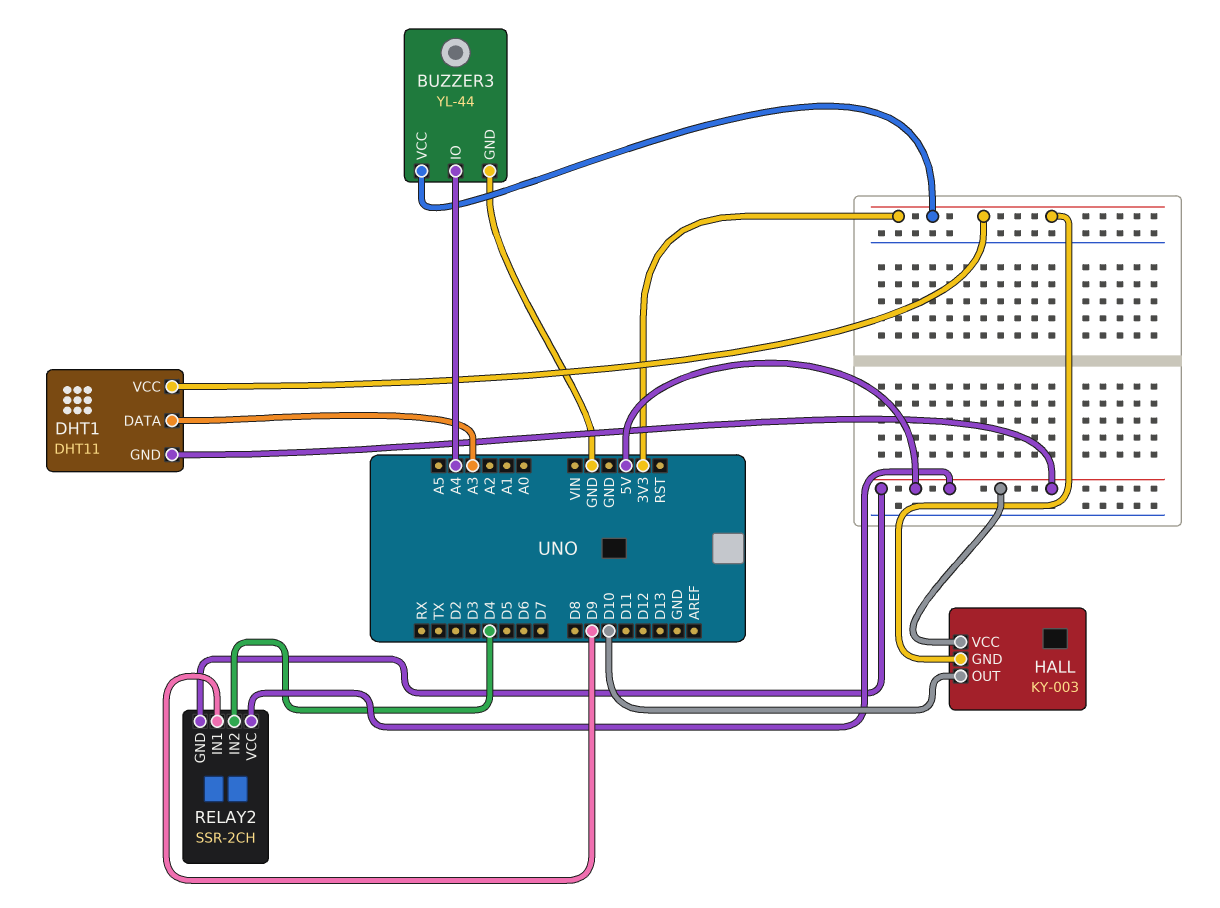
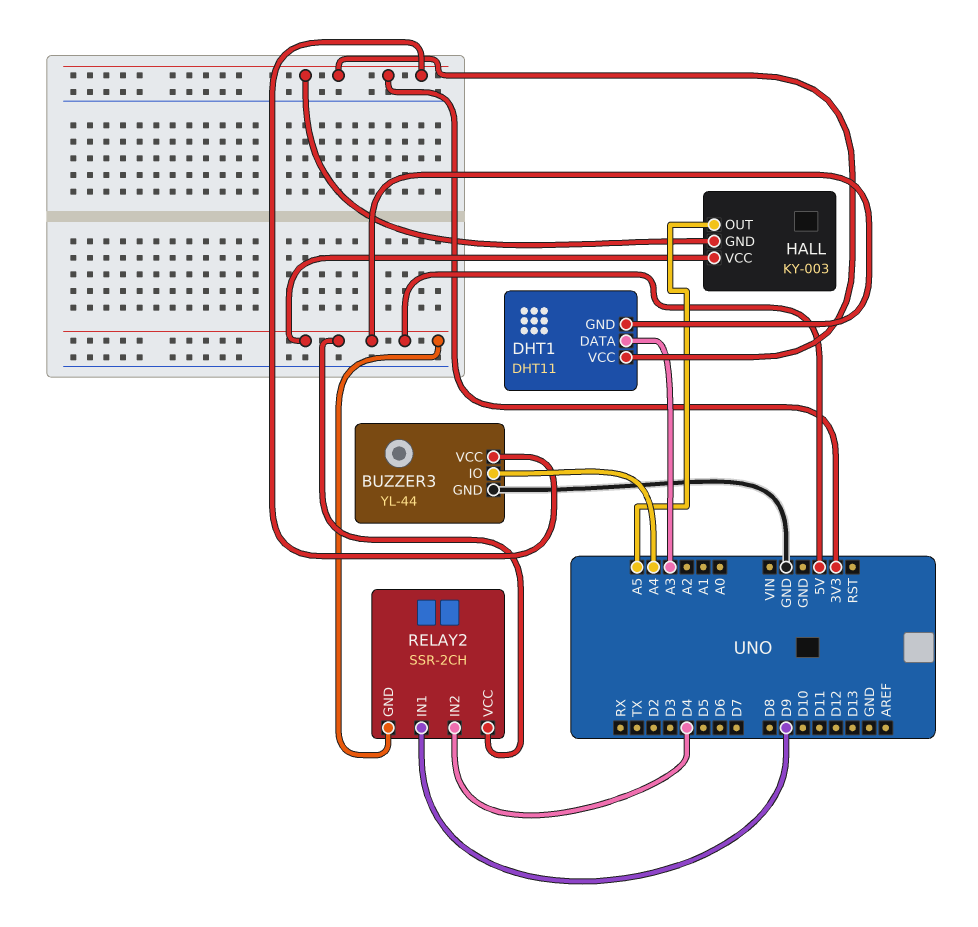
HALL pin OUT: D10 -> A5

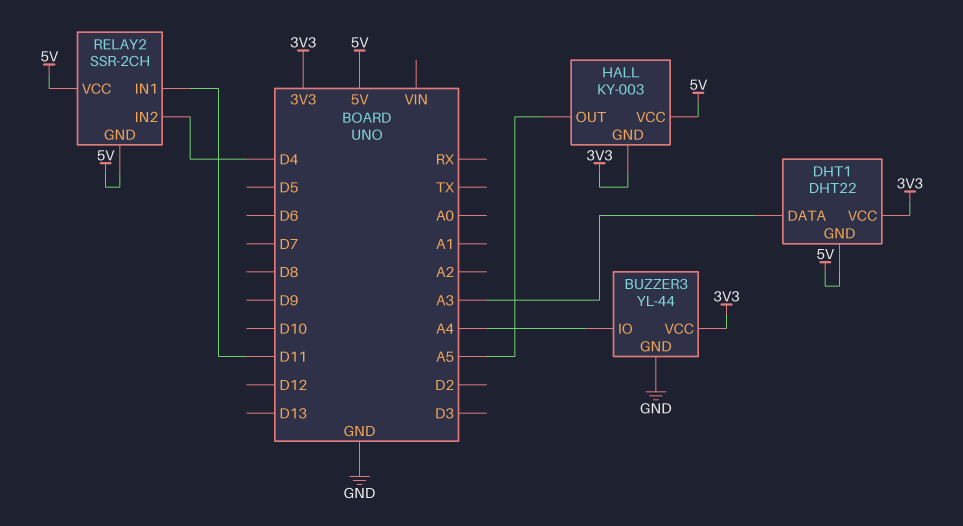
DHT1: DHT11 -> DHT22
RELAY2 pin IN1: D9 -> D11

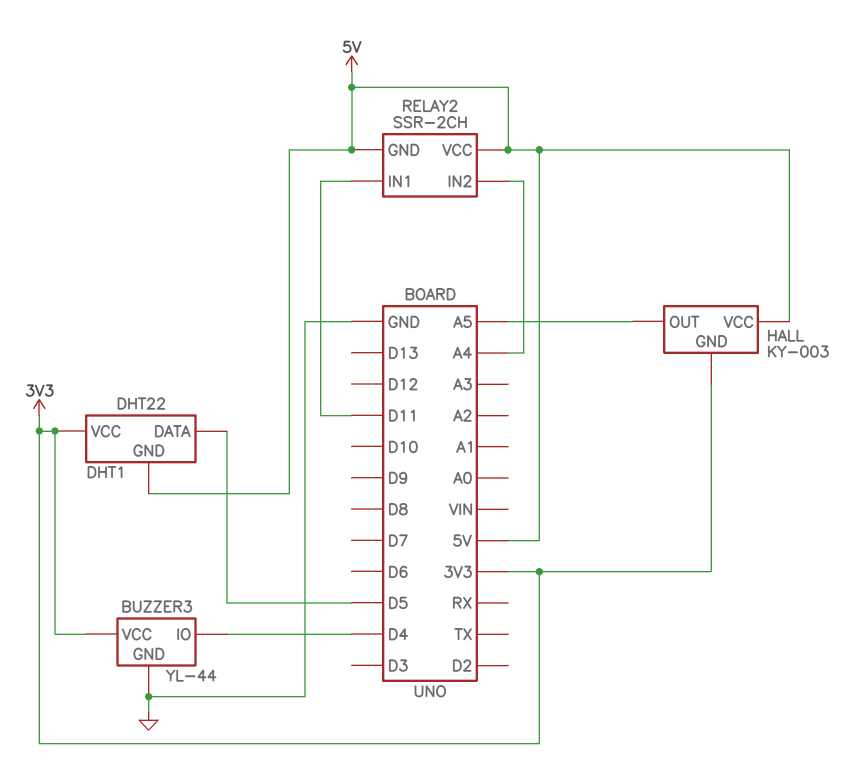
BUZZER3 pin IO: A4 -> D4
DHT1 pin DATA: A3 -> D5
RELAY2 pin IN2: D4 -> A4

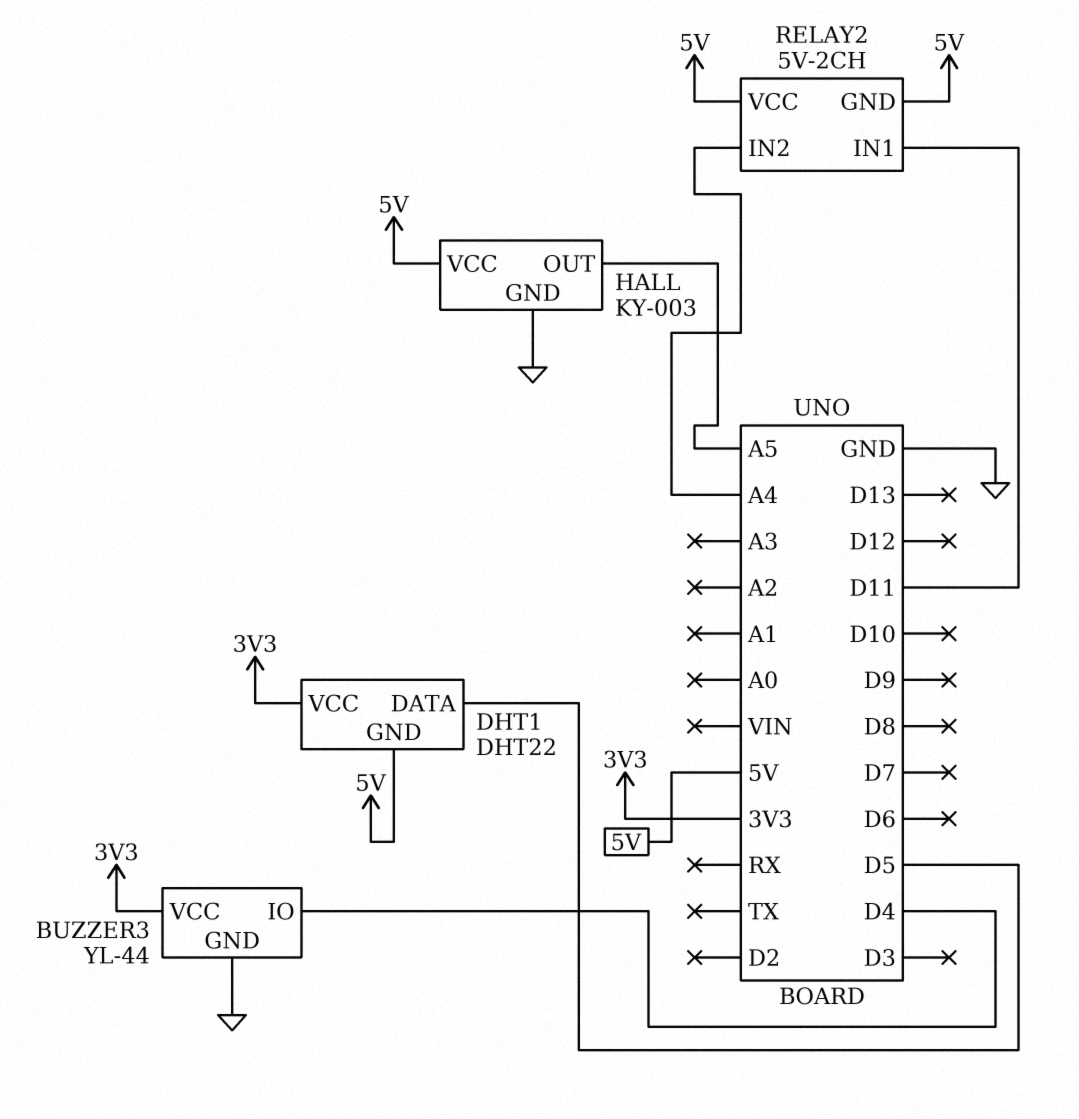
HALL pin GND: 3V3 -> GND
RELAY2: SSR-2CH -> 5V-2CH

